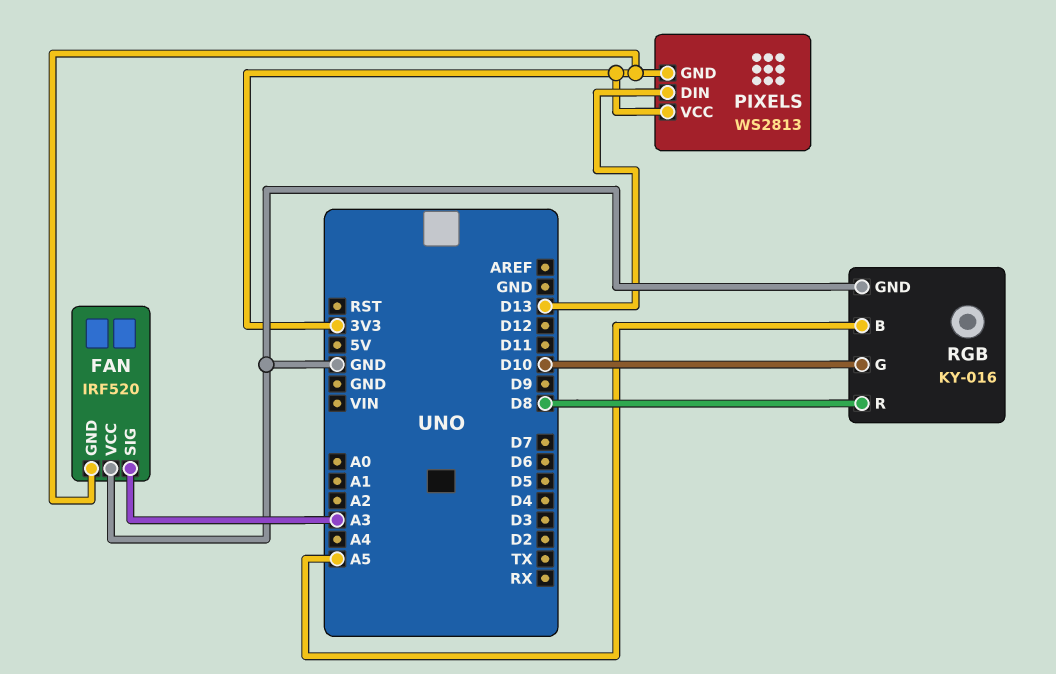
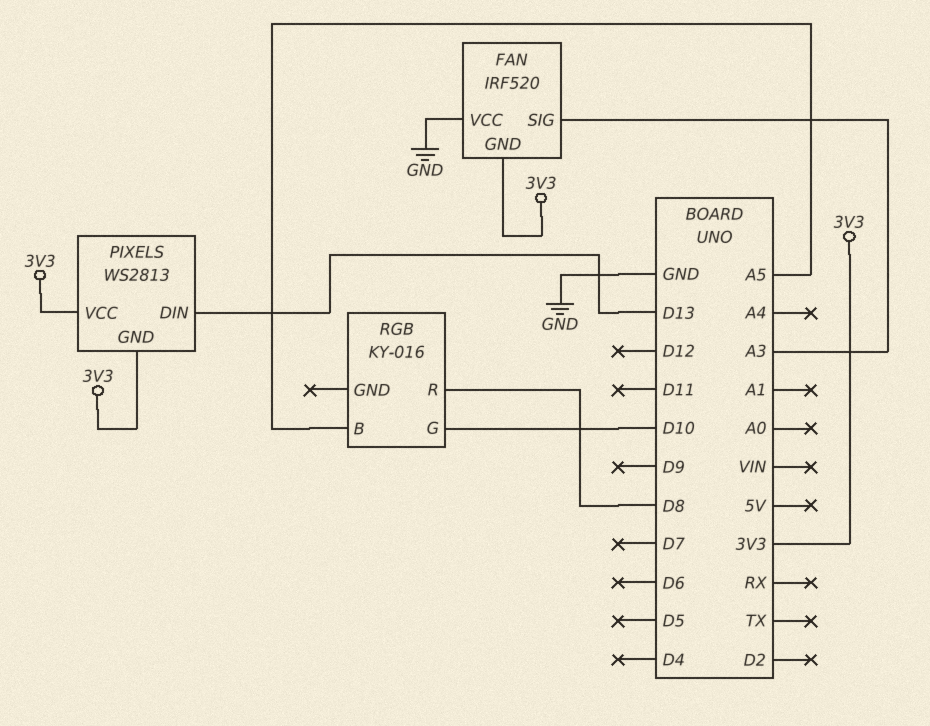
RGB pin GND: GND -> none

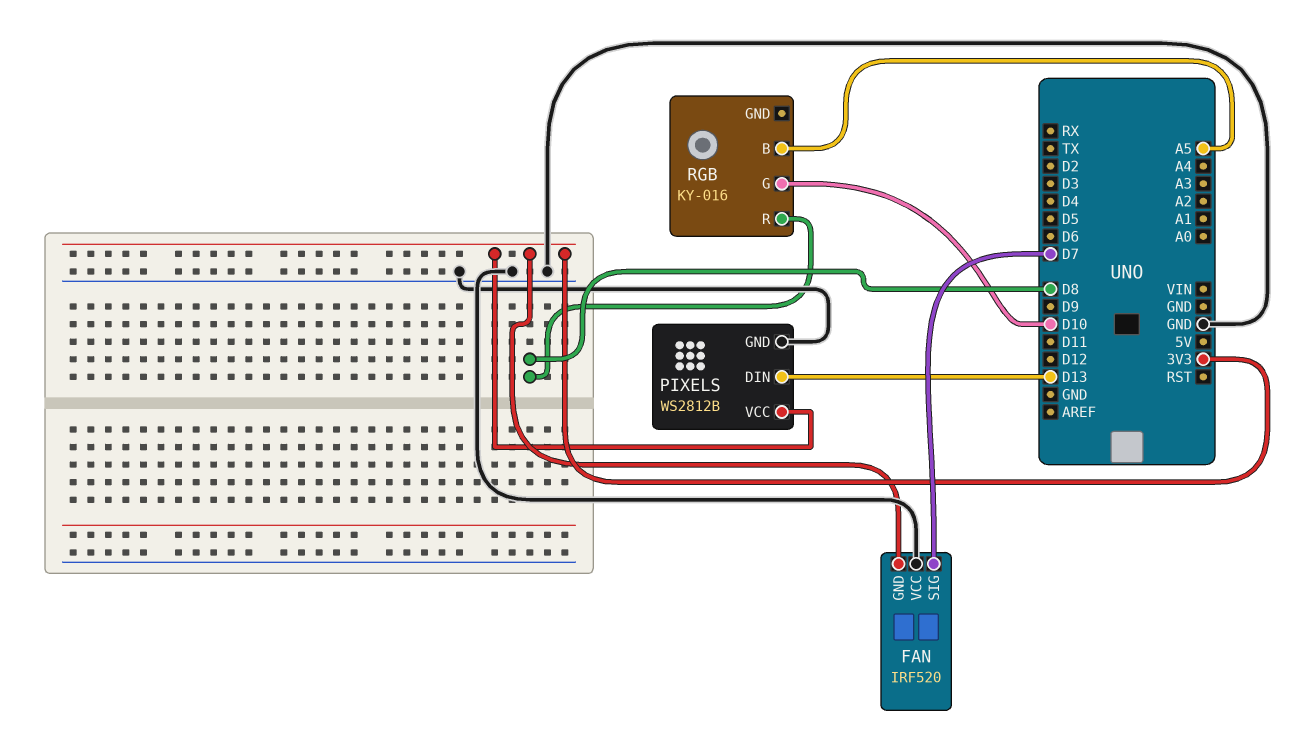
FAN pin SIG: A3 -> D7
PIXELS: WS2813 -> WS2812B
PIXELS pin GND: 3V3 -> GND

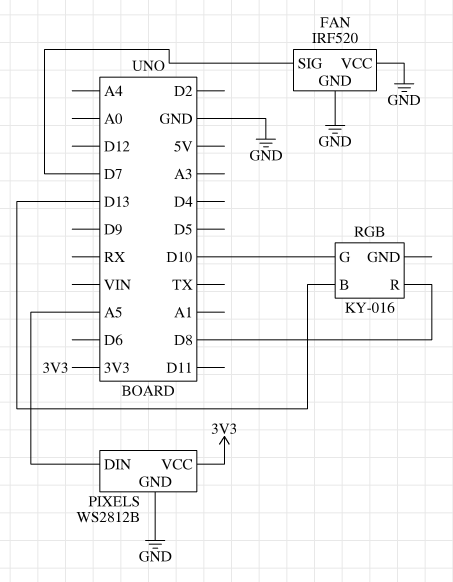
FAN pin GND: 3V3 -> GND
PIXELS pin DIN: D13 -> A5
RGB pin B: A5 -> D13

